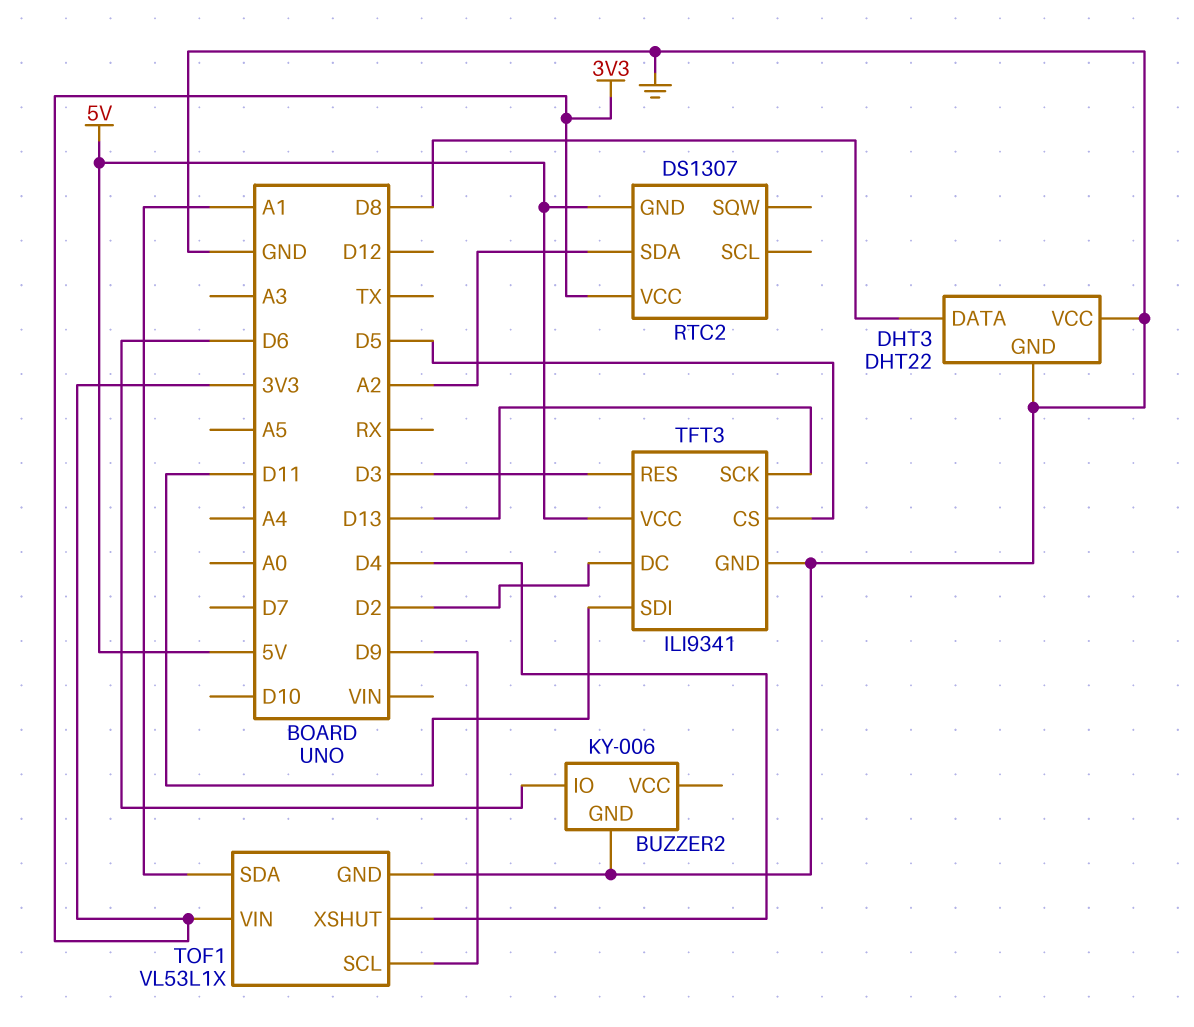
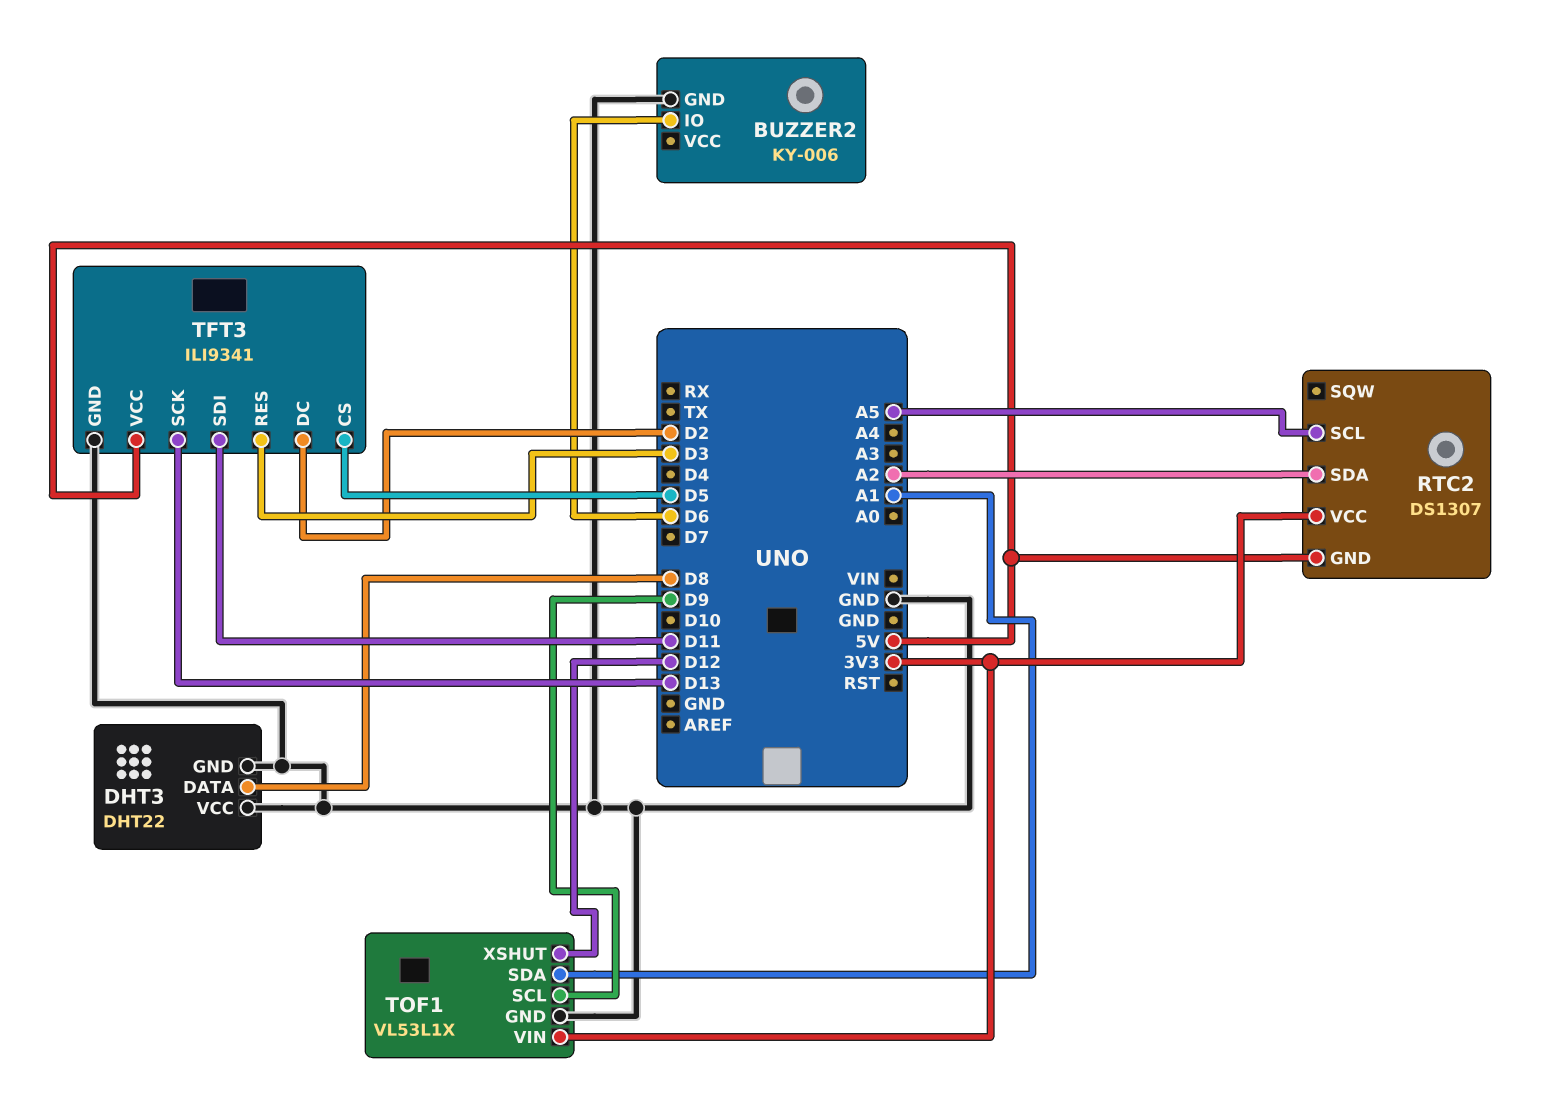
RTC2 pin SCL: none -> A5
TOF1 pin XSHUT: D4 -> D12

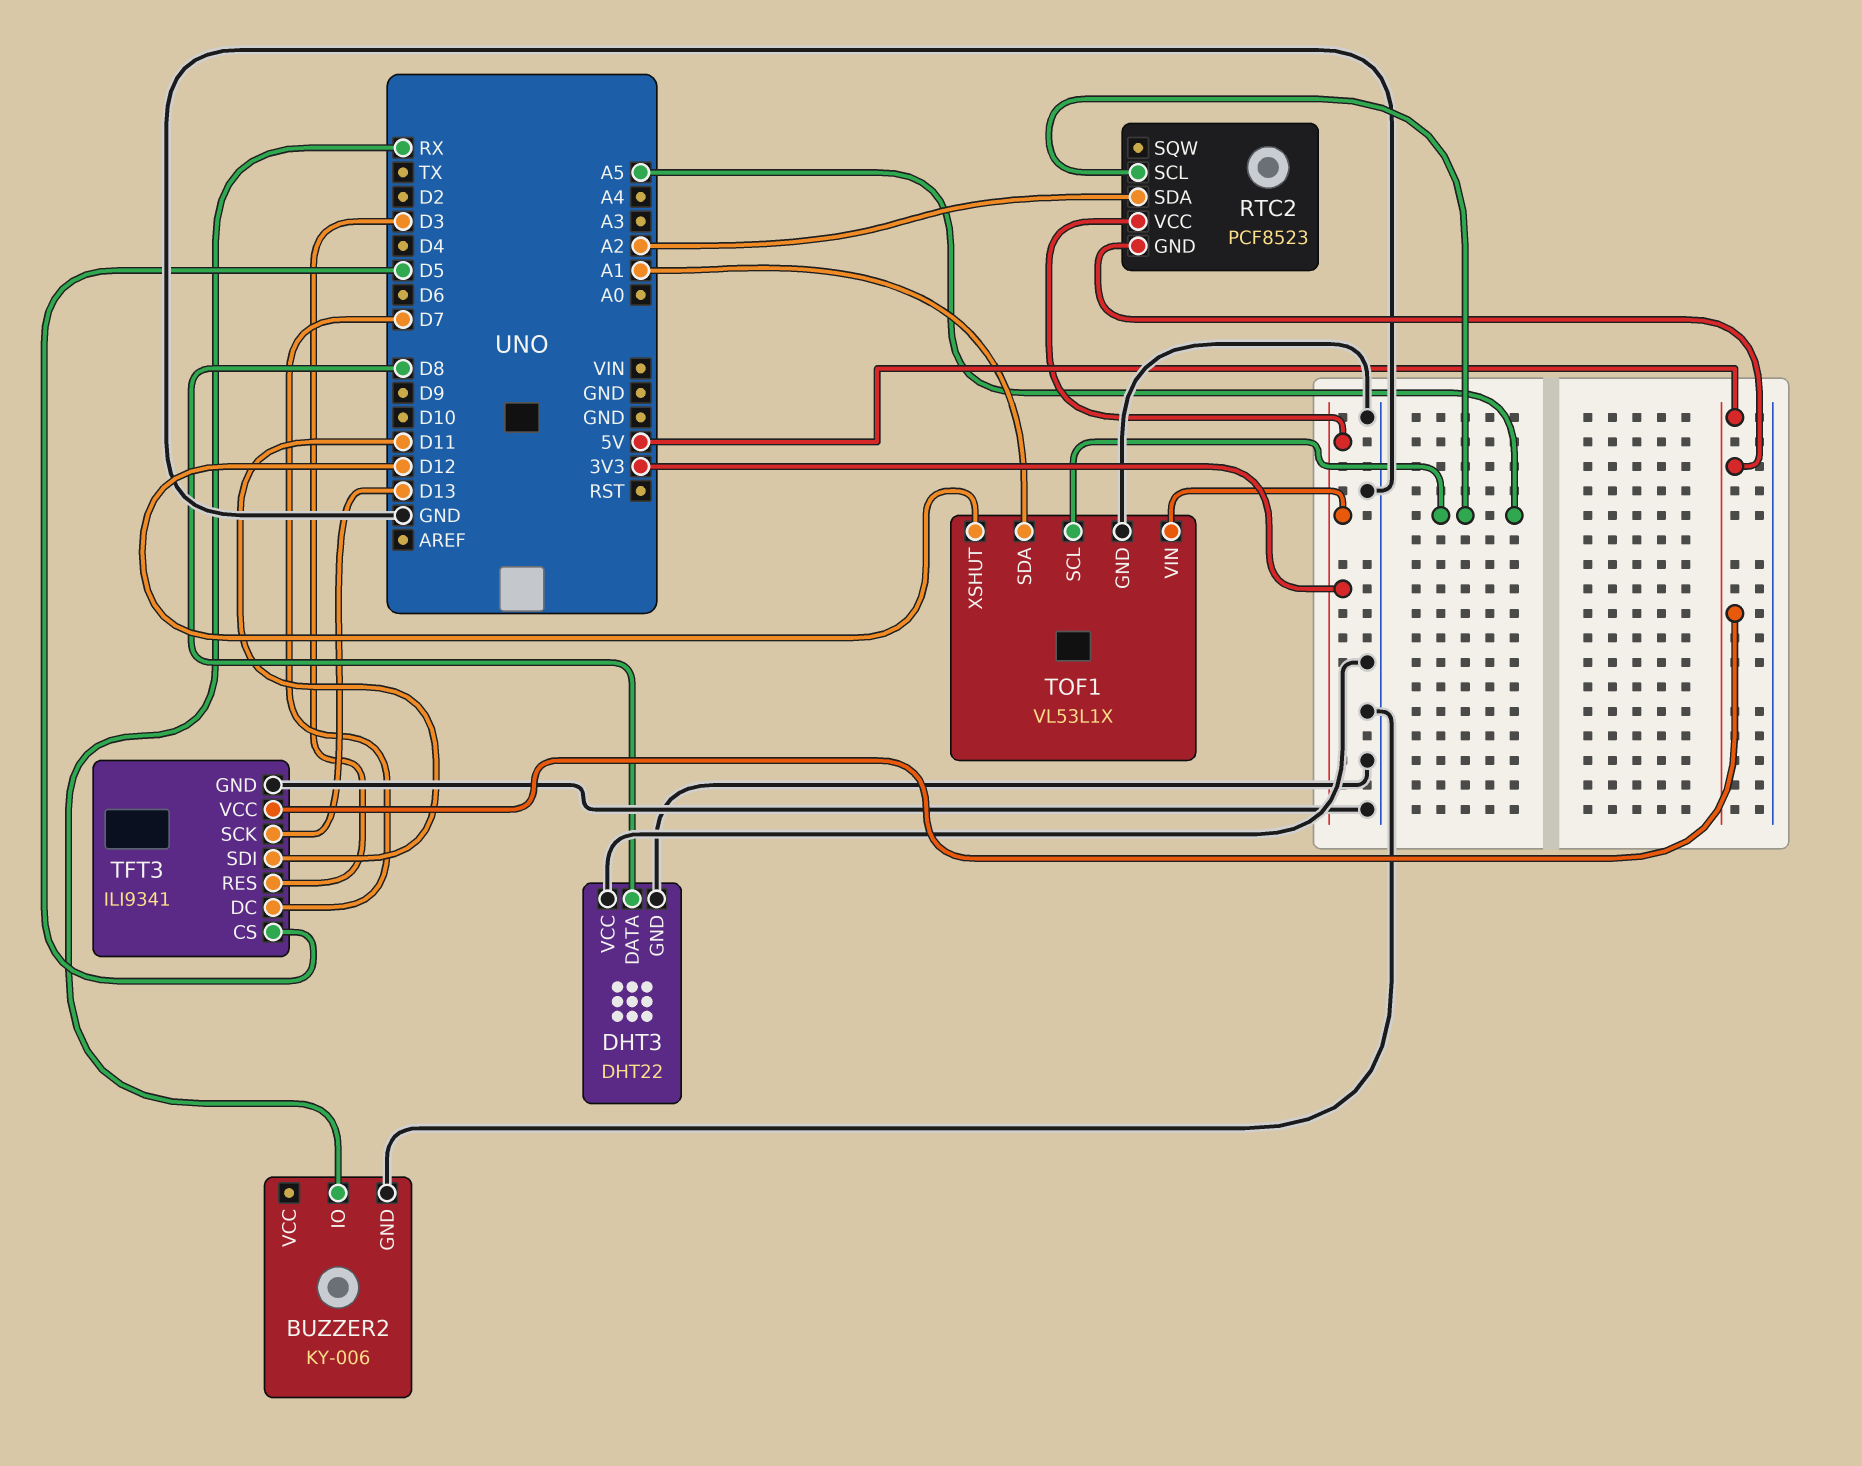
BUZZER2 pin IO: D6 -> RX
RTC2: DS1307 -> PCF8523
TFT3 pin DC: D2 -> D7
TOF1 pin SCL: D9 -> A5

